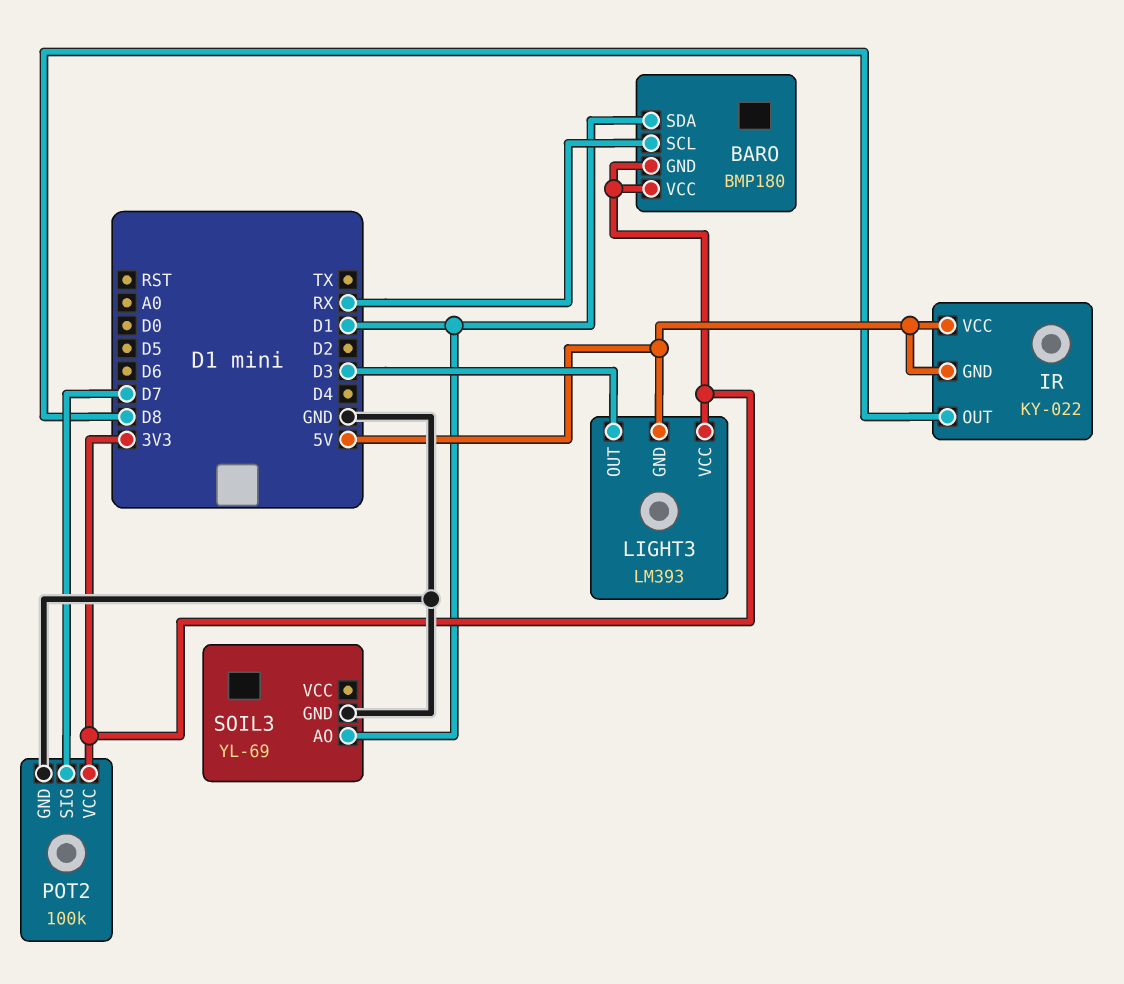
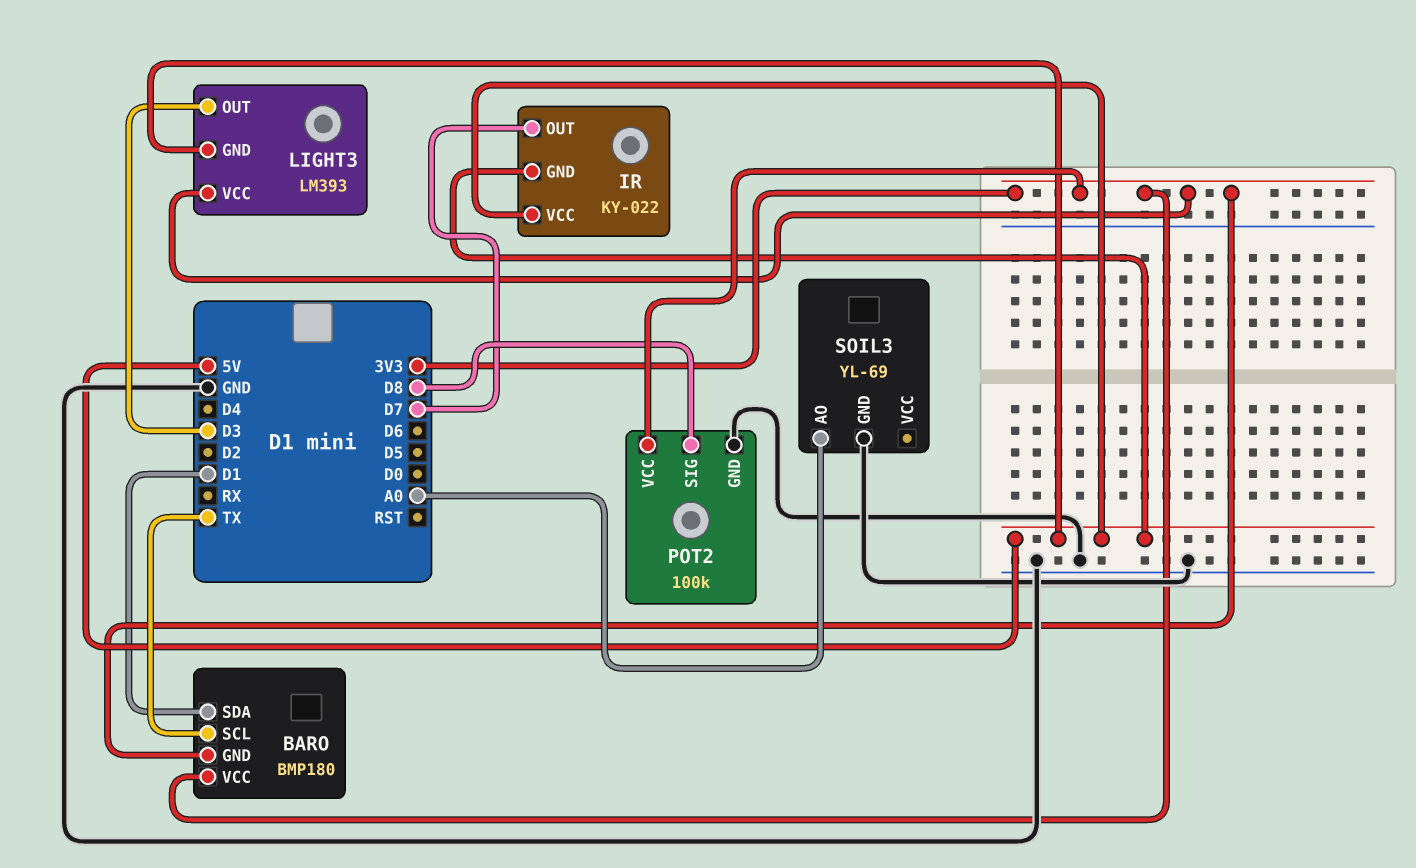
BARO pin SCL: RX -> TX
IR pin OUT: D8 -> D7
POT2 pin SIG: D7 -> D8
SOIL3 pin AO: D1 -> A0

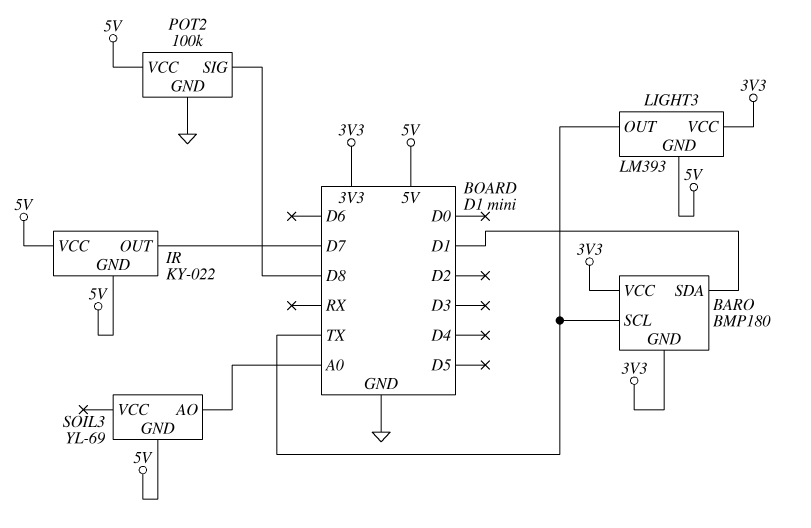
LIGHT3 pin OUT: D3 -> TX
POT2 pin VCC: 3V3 -> 5V
SOIL3 pin GND: GND -> 5V

